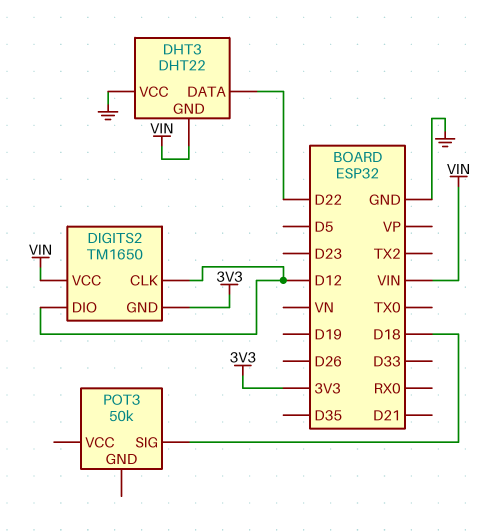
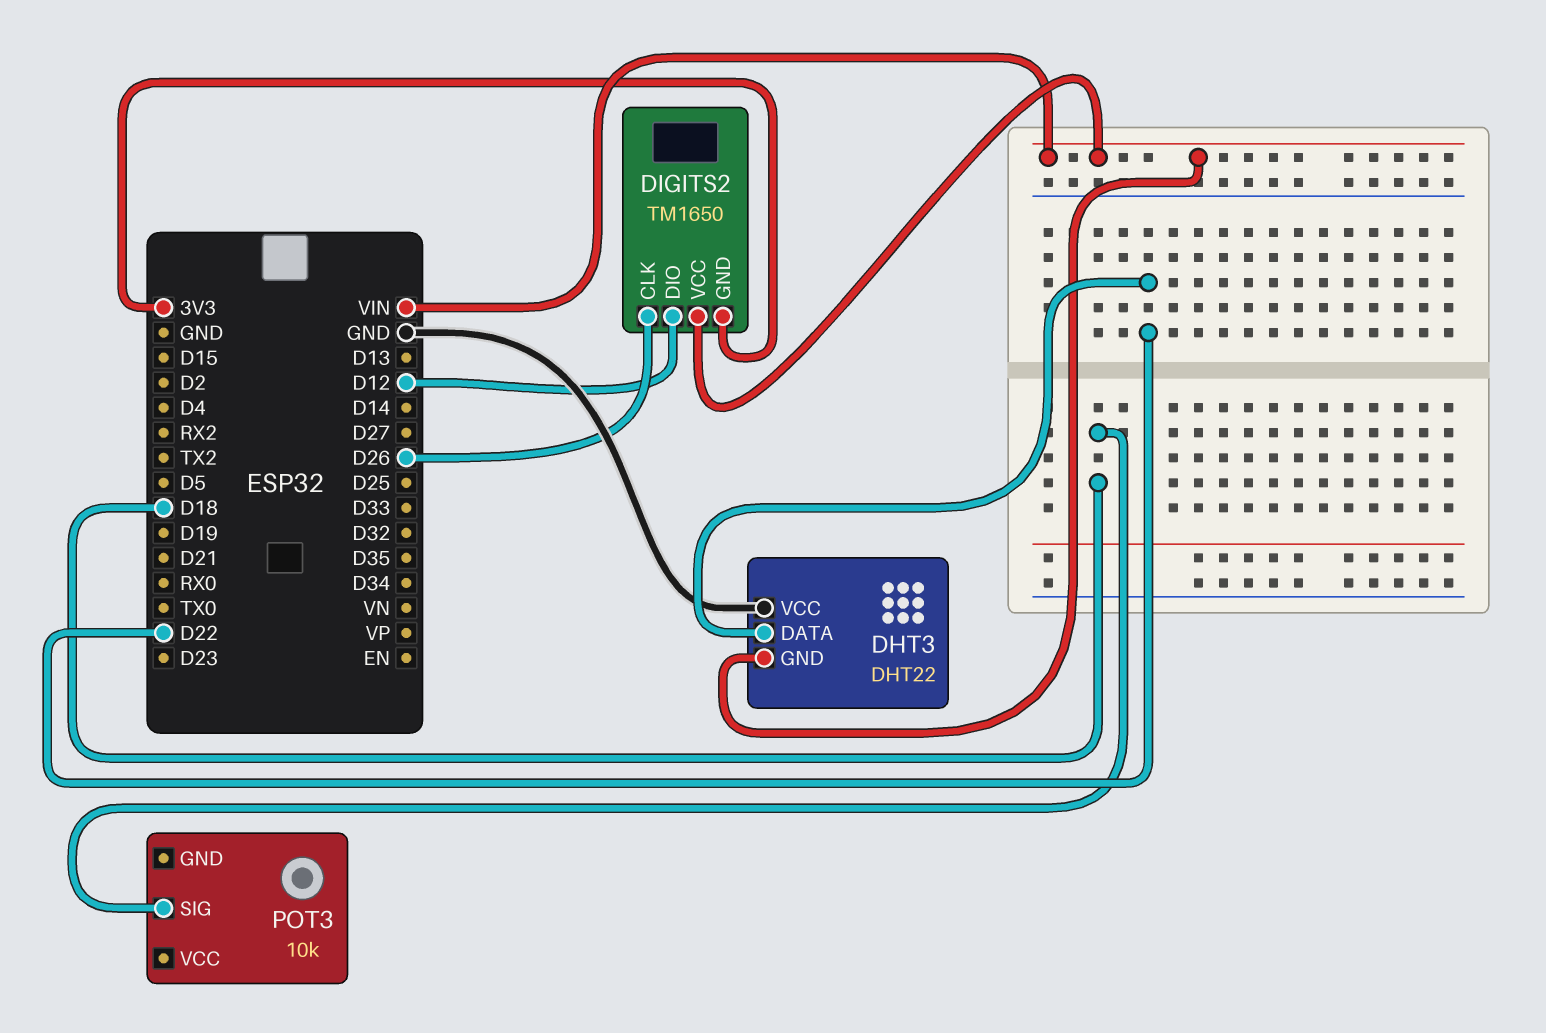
DIGITS2 pin CLK: D12 -> D26
POT3: 50k -> 10k

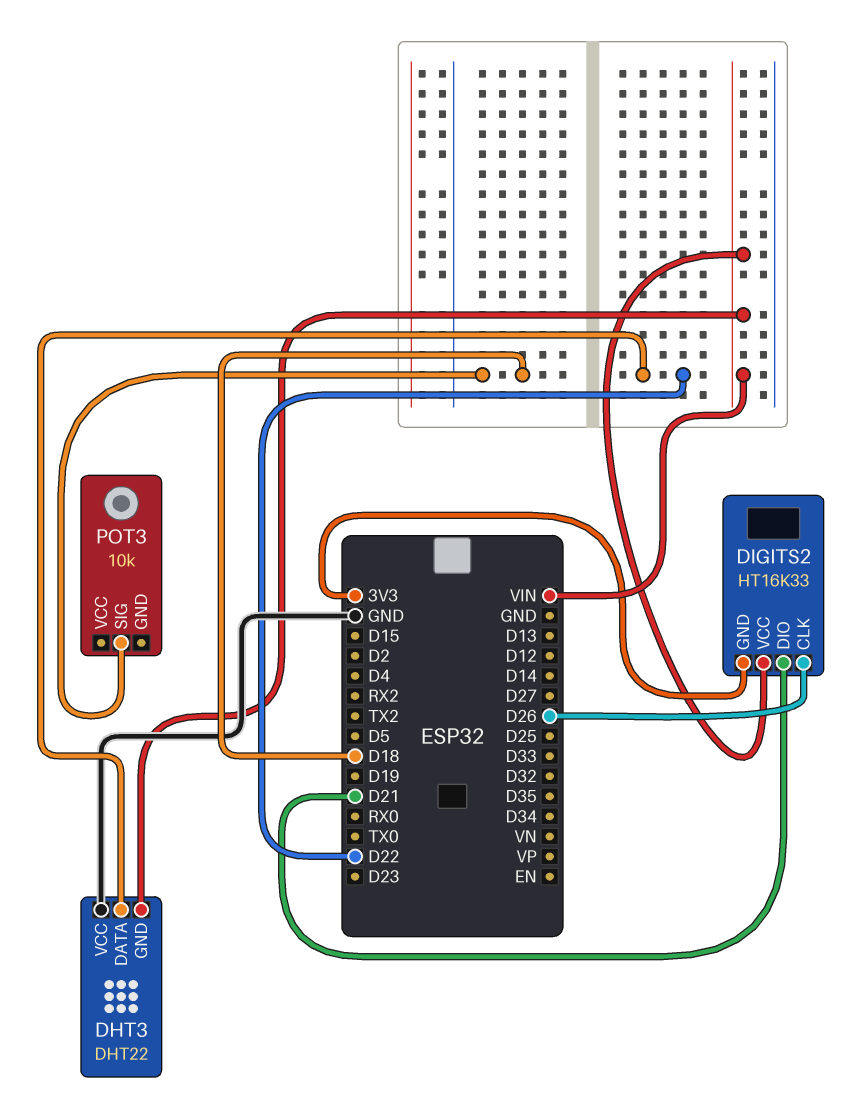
DIGITS2: TM1650 -> HT16K33
DIGITS2 pin DIO: D12 -> D21

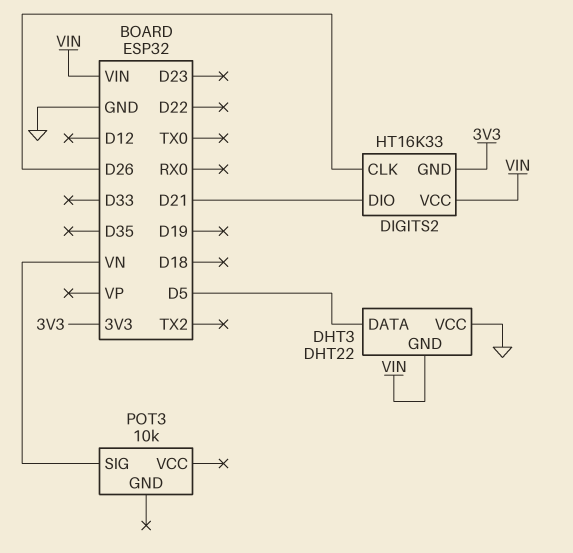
DHT3 pin DATA: D22 -> D5
POT3 pin SIG: D18 -> VN

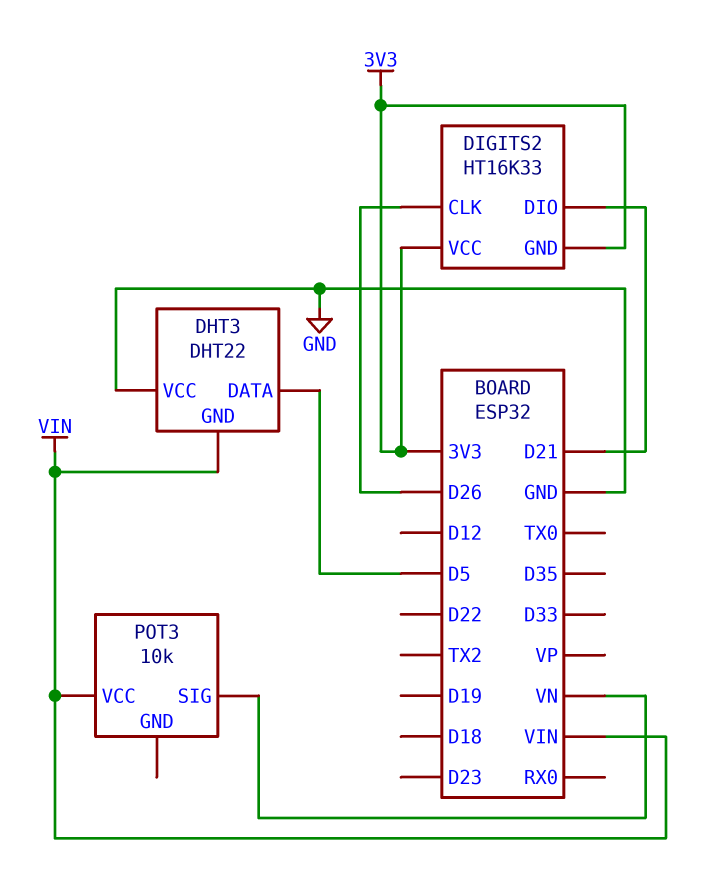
DIGITS2 pin VCC: VIN -> 3V3
POT3 pin VCC: none -> VIN

